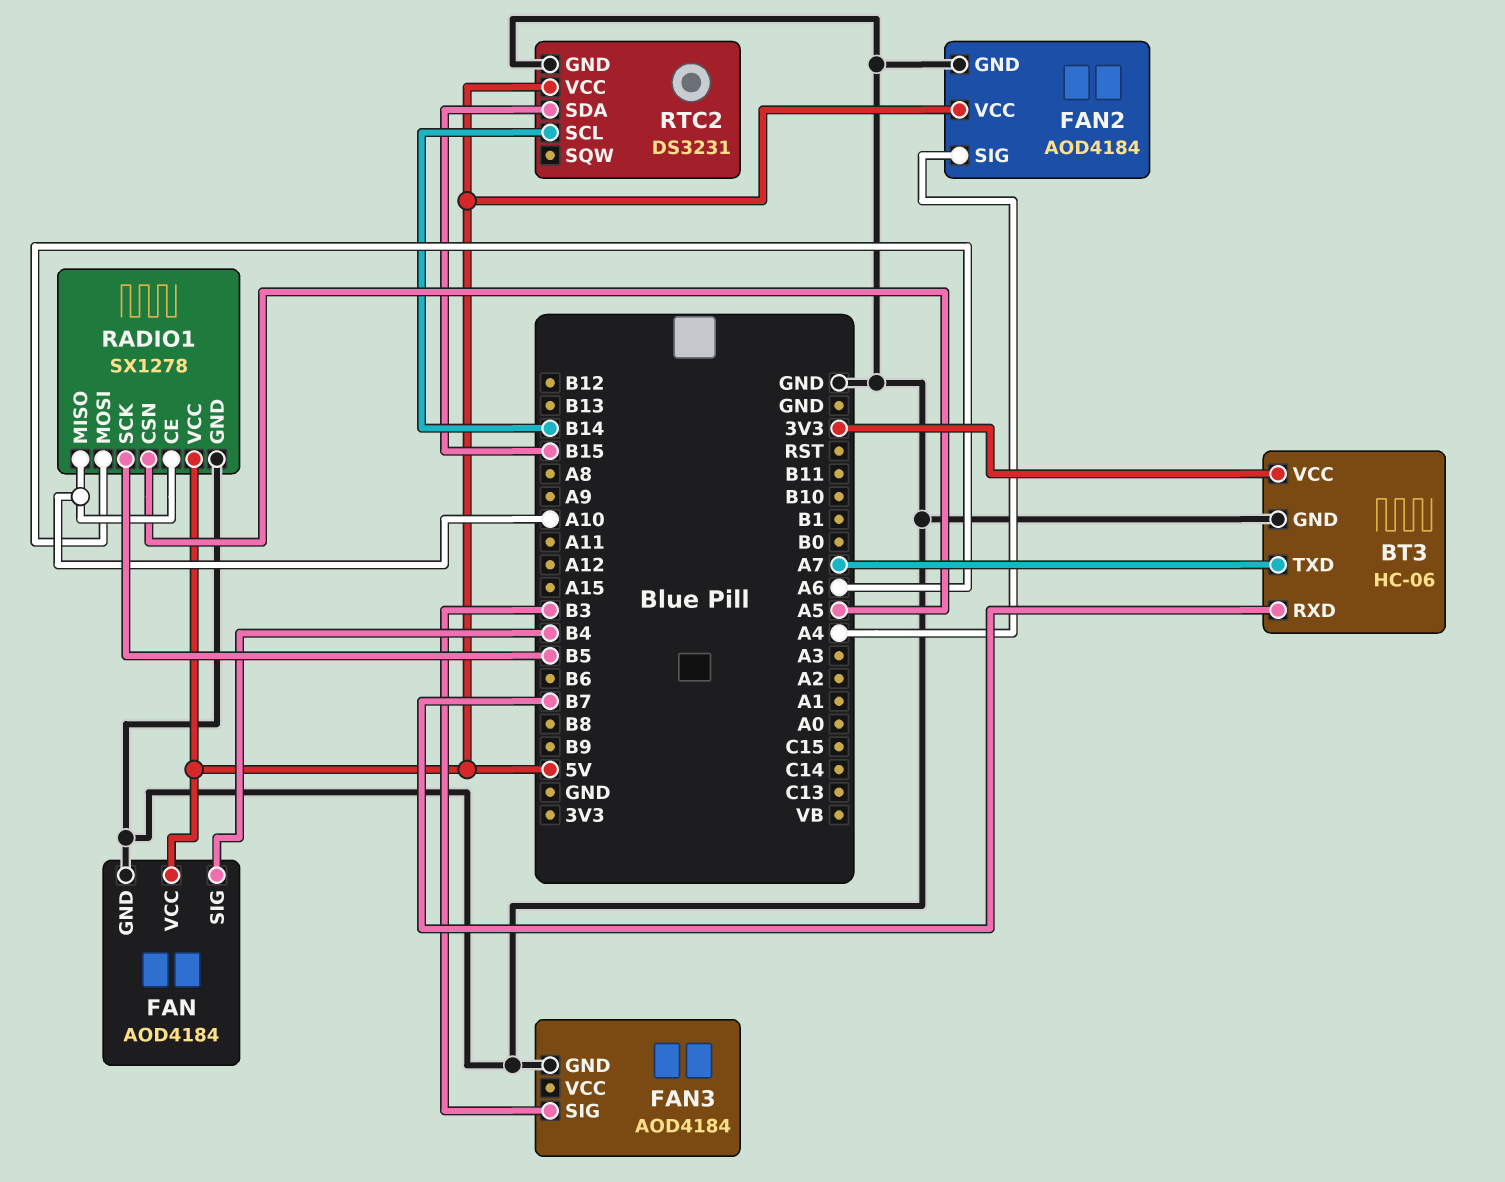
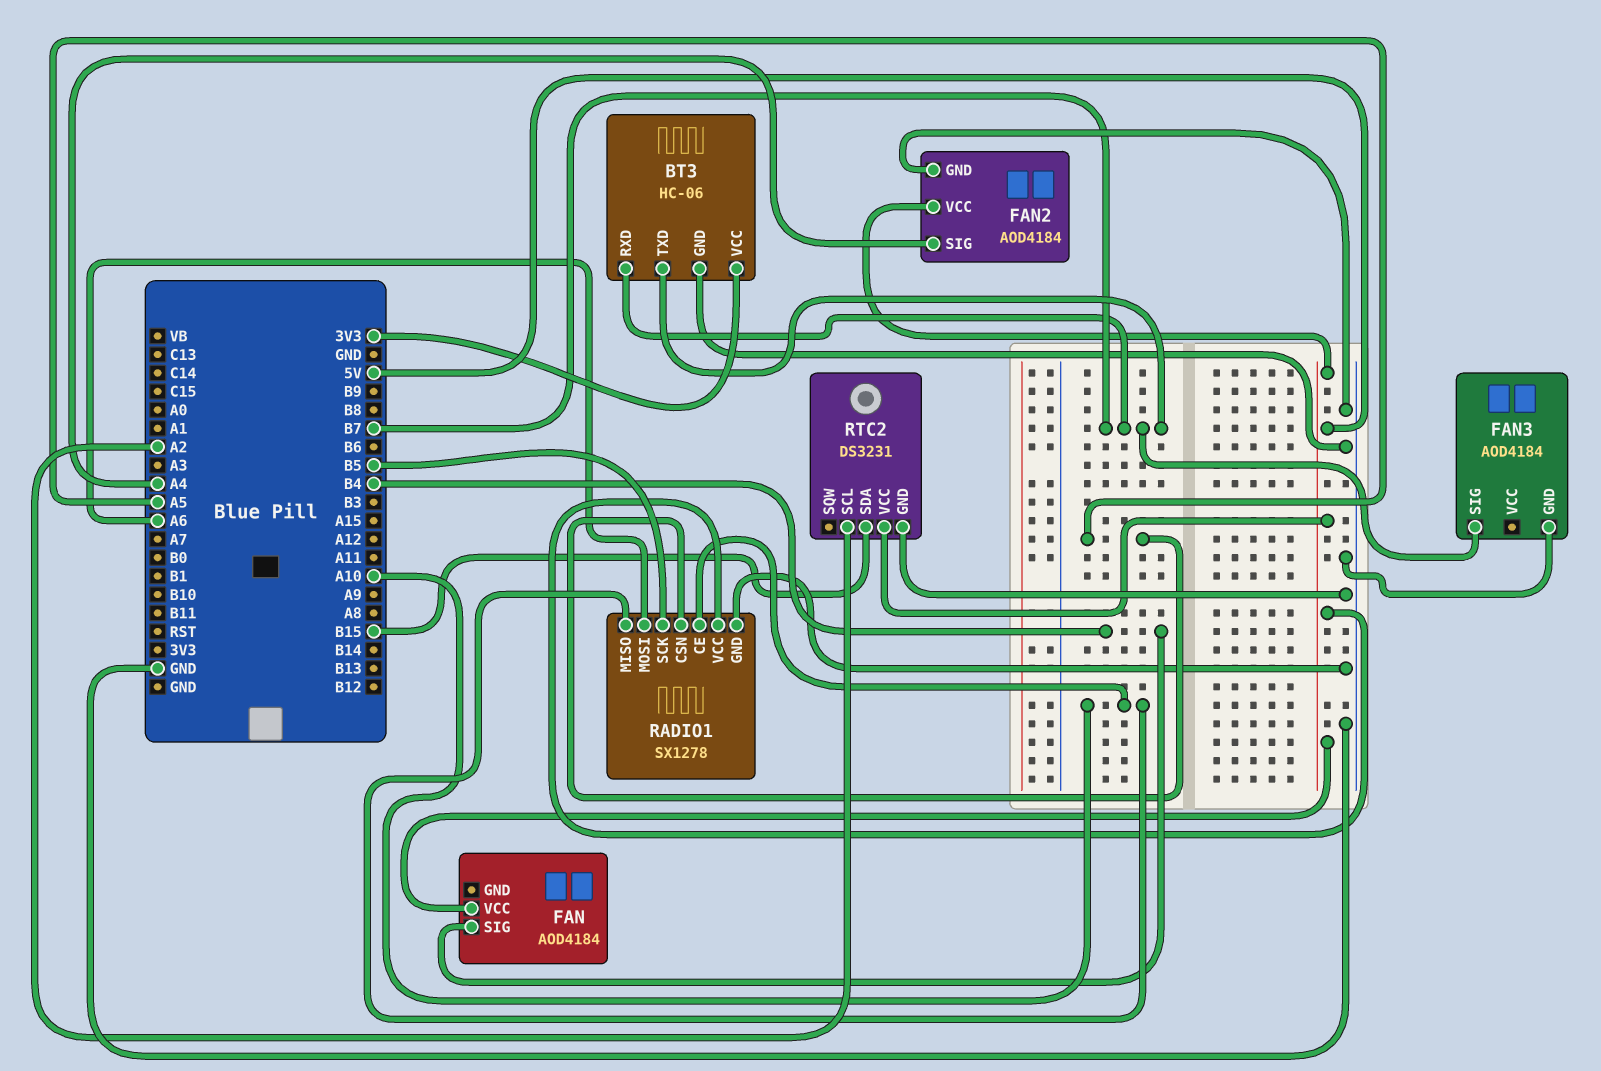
BT3 pin TXD: A7 -> B7
FAN pin GND: GND -> none
FAN3 pin SIG: B3 -> B7
RTC2 pin SCL: B14 -> A2

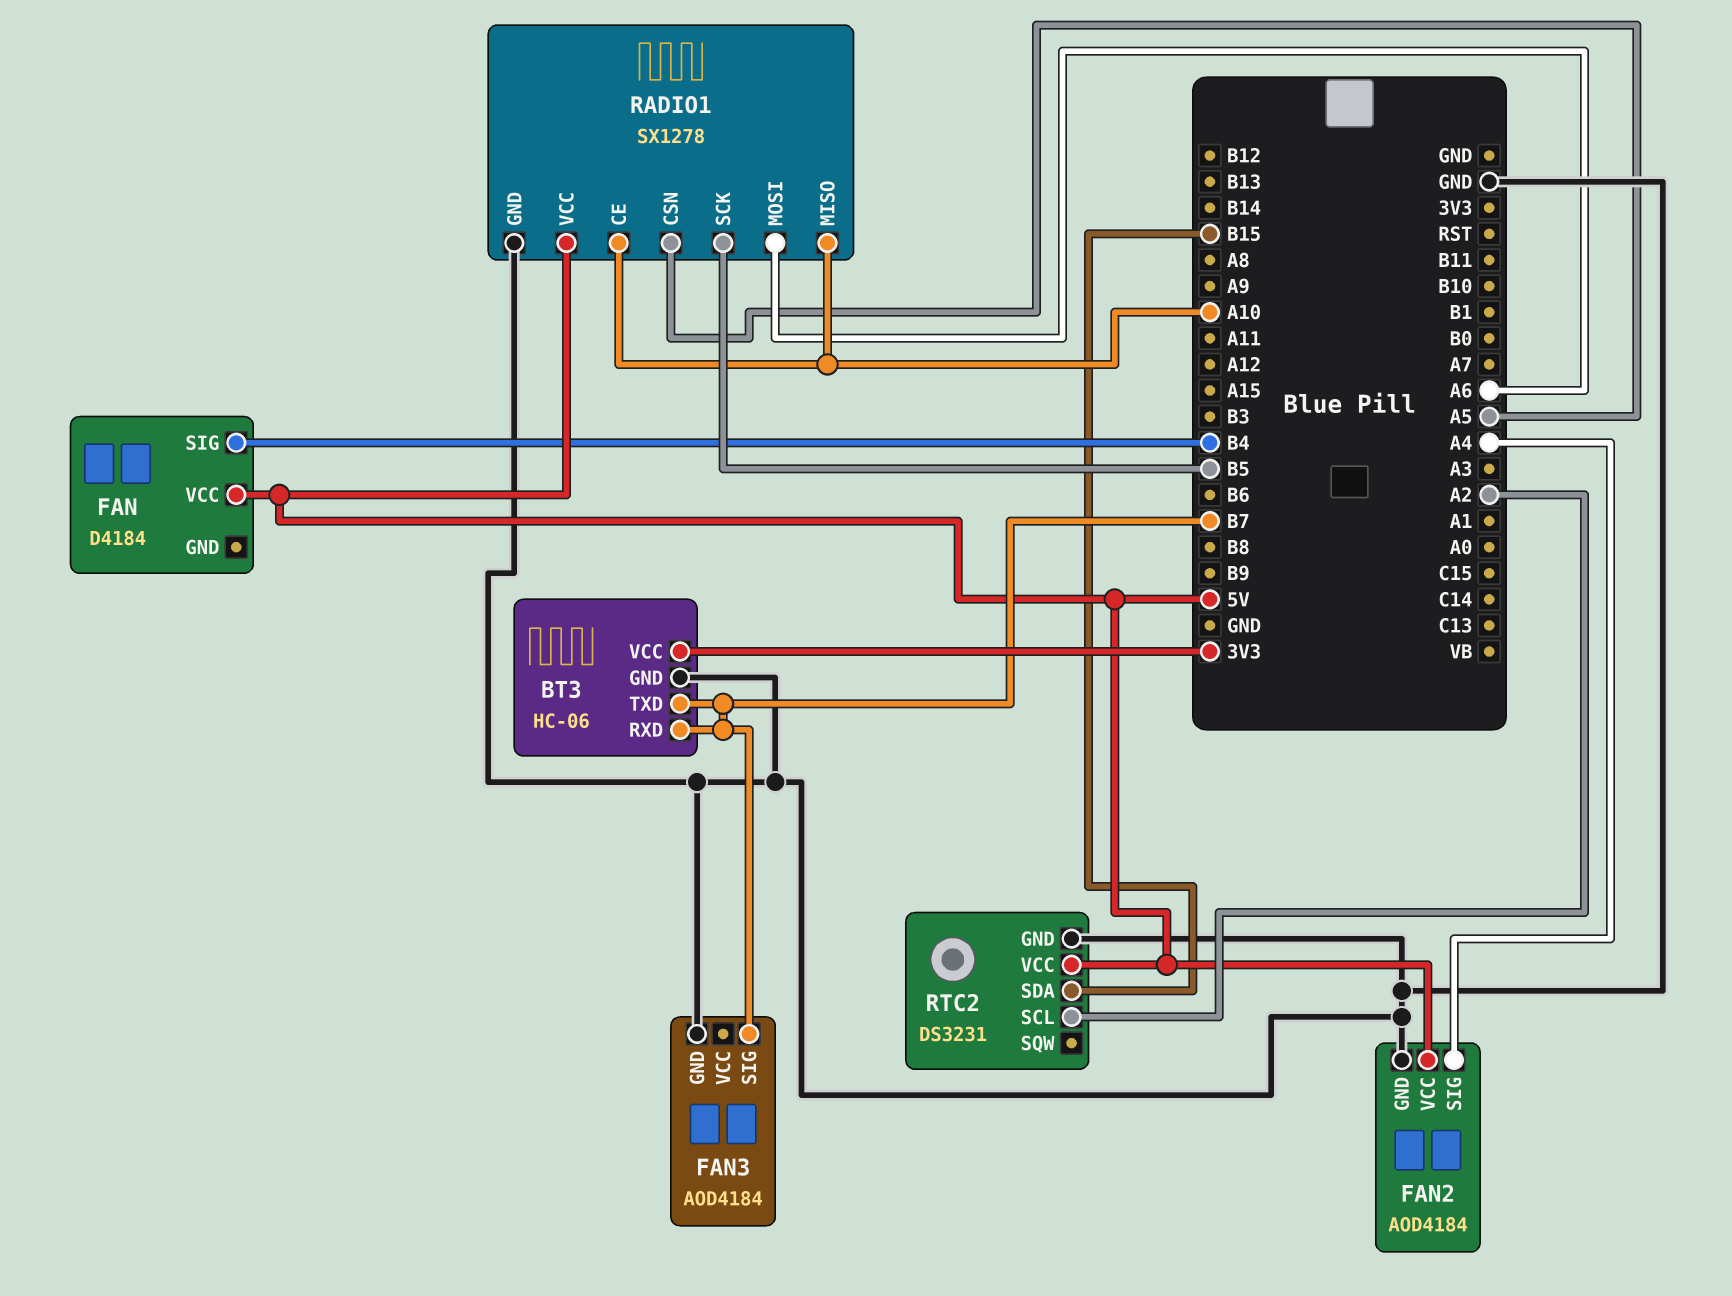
FAN: AOD4184 -> D4184

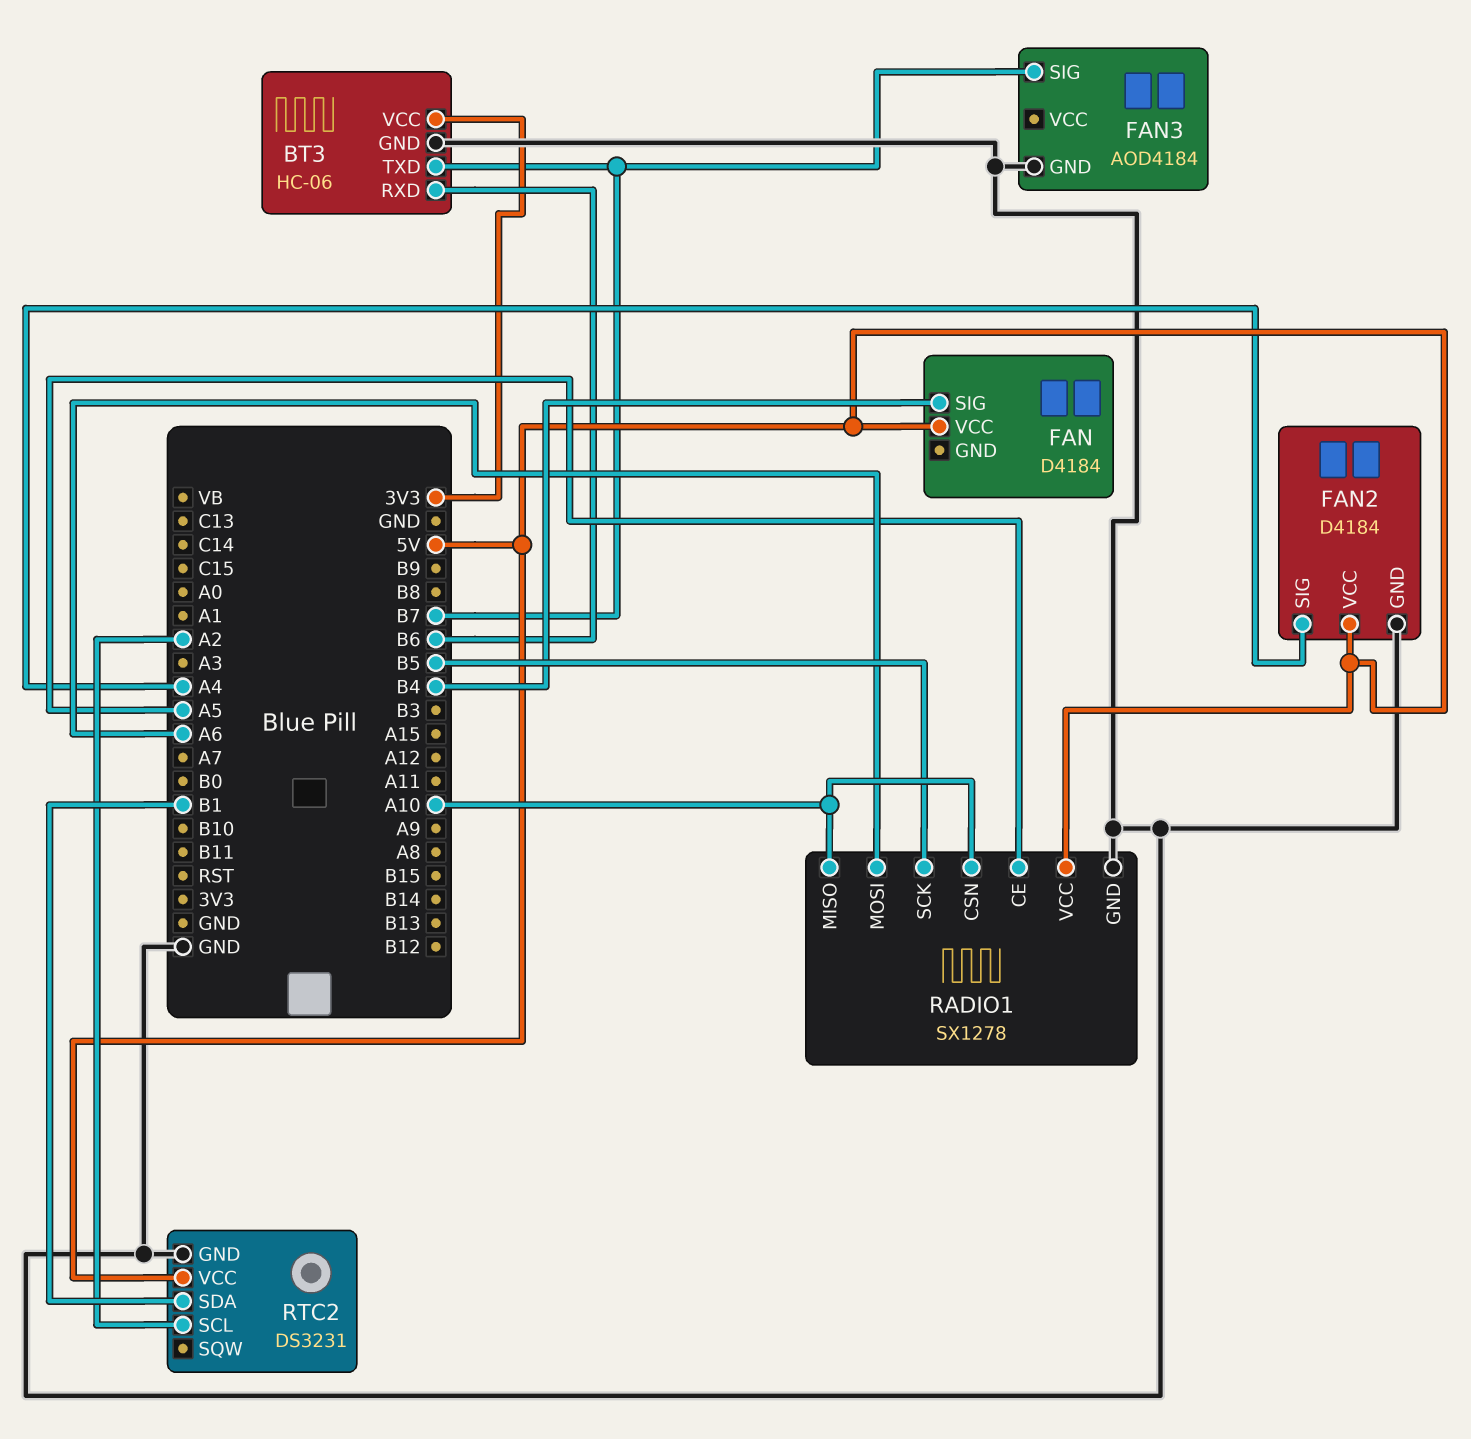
BT3 pin RXD: B7 -> B6
FAN2: AOD4184 -> D4184
RADIO1 pin CE: A10 -> A5
RADIO1 pin CSN: A5 -> A10
RTC2 pin SDA: B15 -> B1

